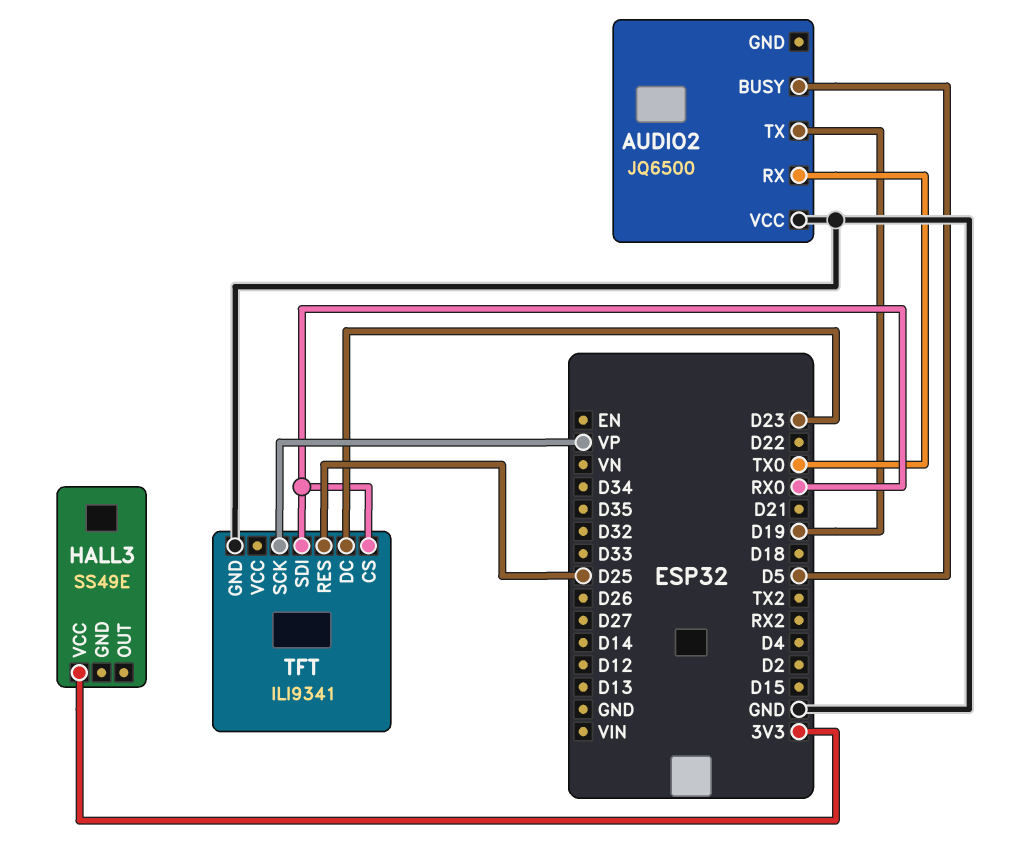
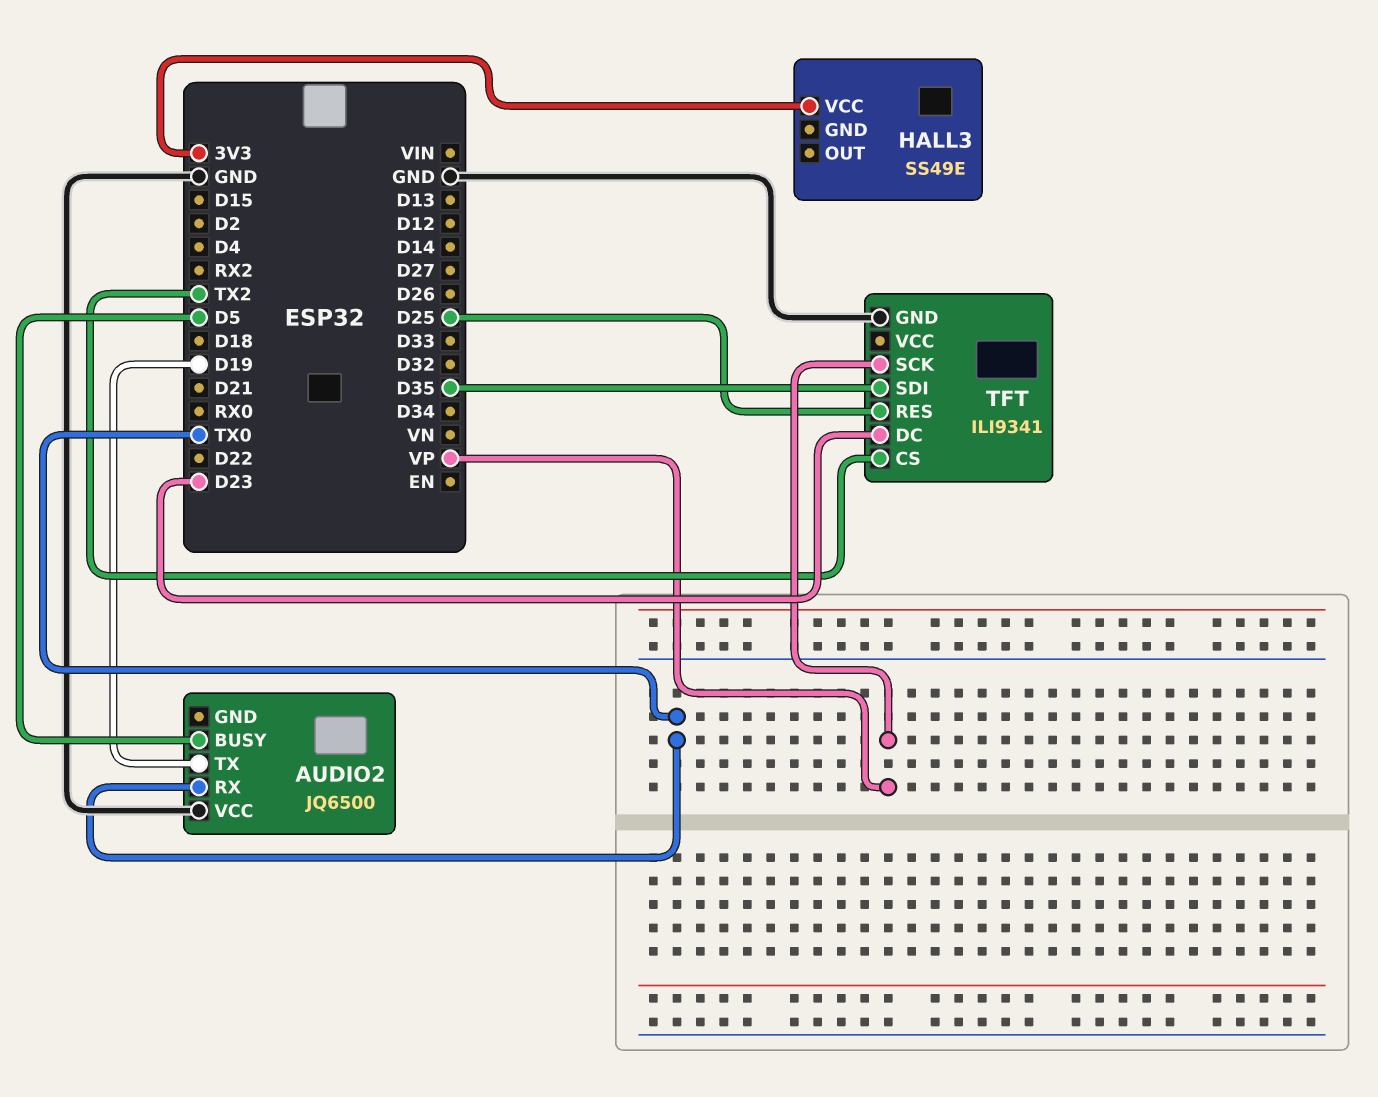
TFT pin CS: RX0 -> TX2
TFT pin SDI: RX0 -> D35

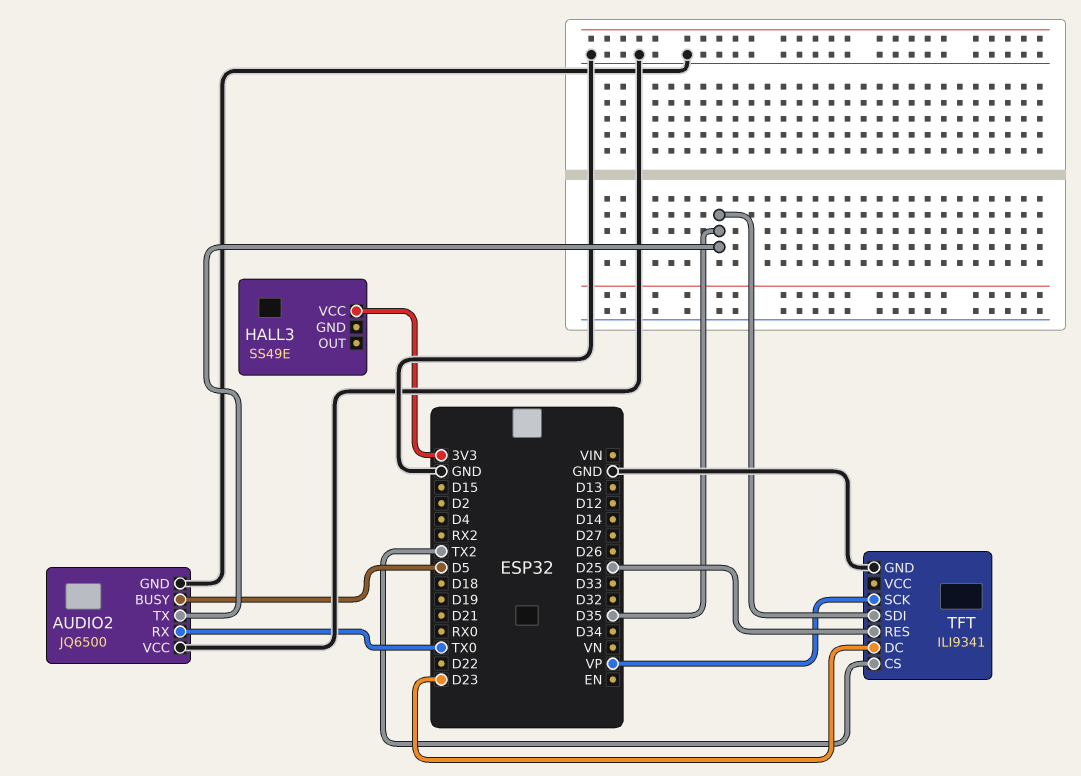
AUDIO2 pin GND: none -> GND
AUDIO2 pin TX: D19 -> D35

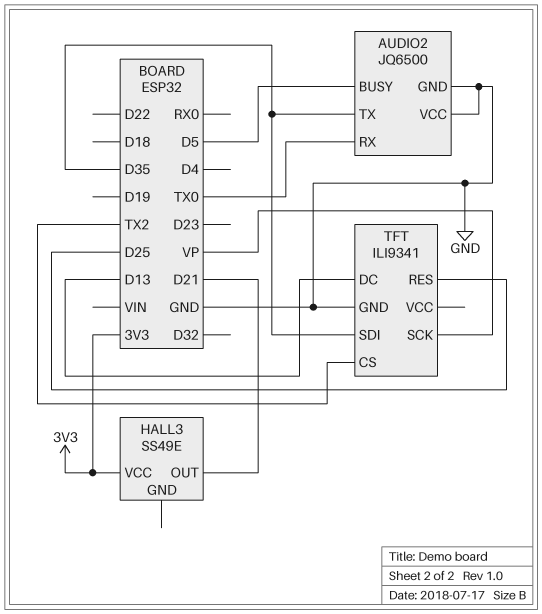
HALL3 pin OUT: none -> D21
TFT pin DC: D23 -> D13

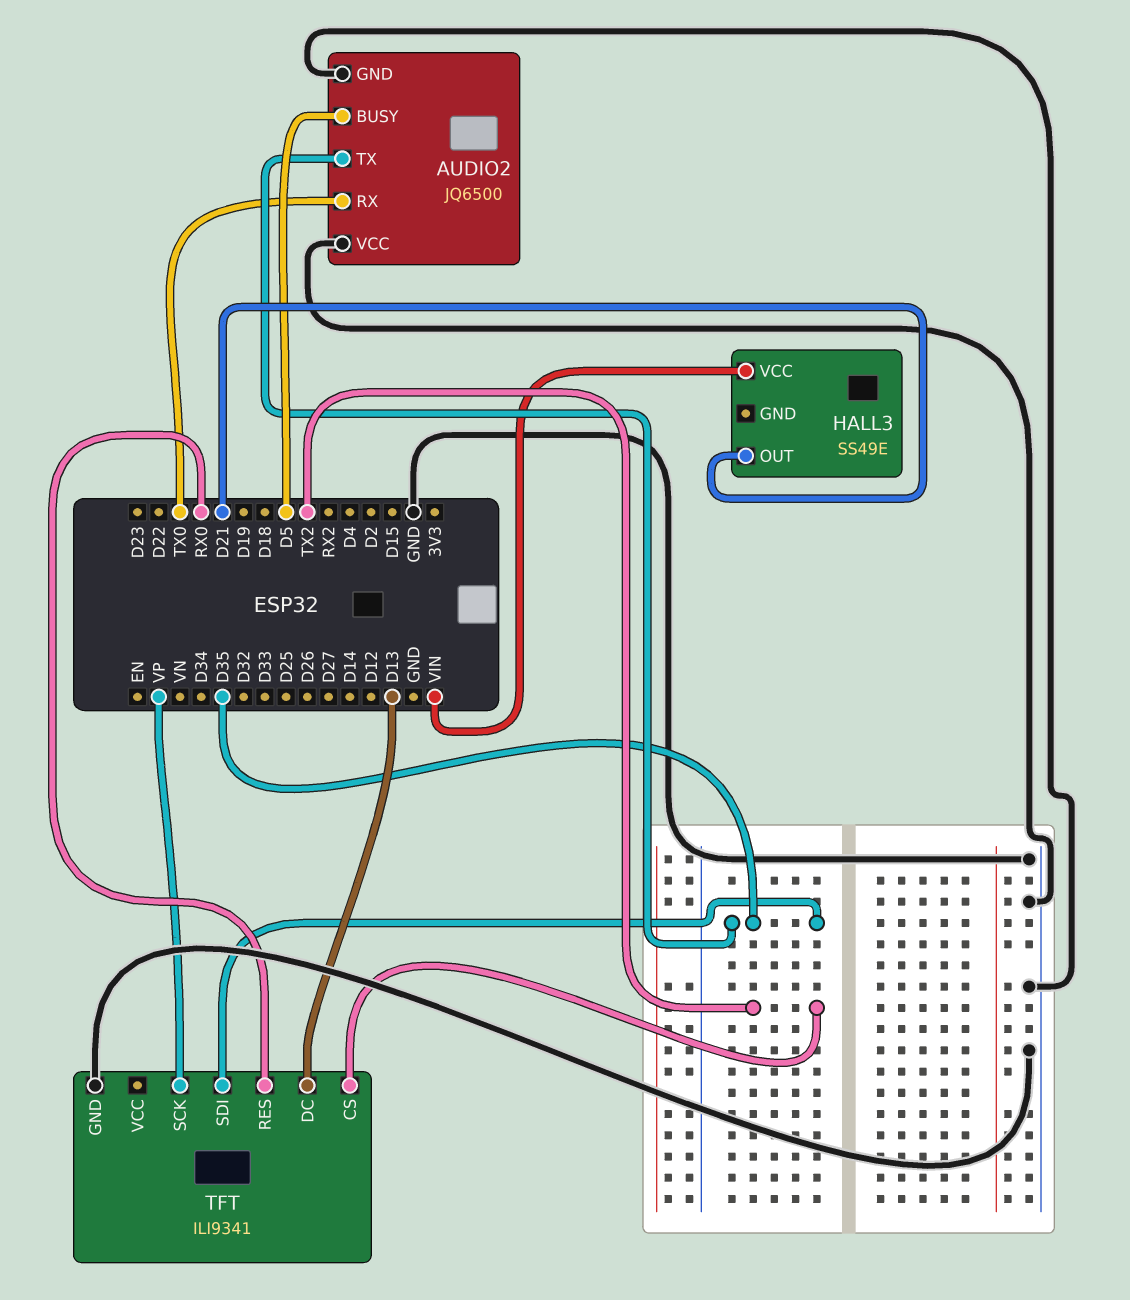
HALL3 pin VCC: 3V3 -> VIN
TFT pin RES: D25 -> RX0

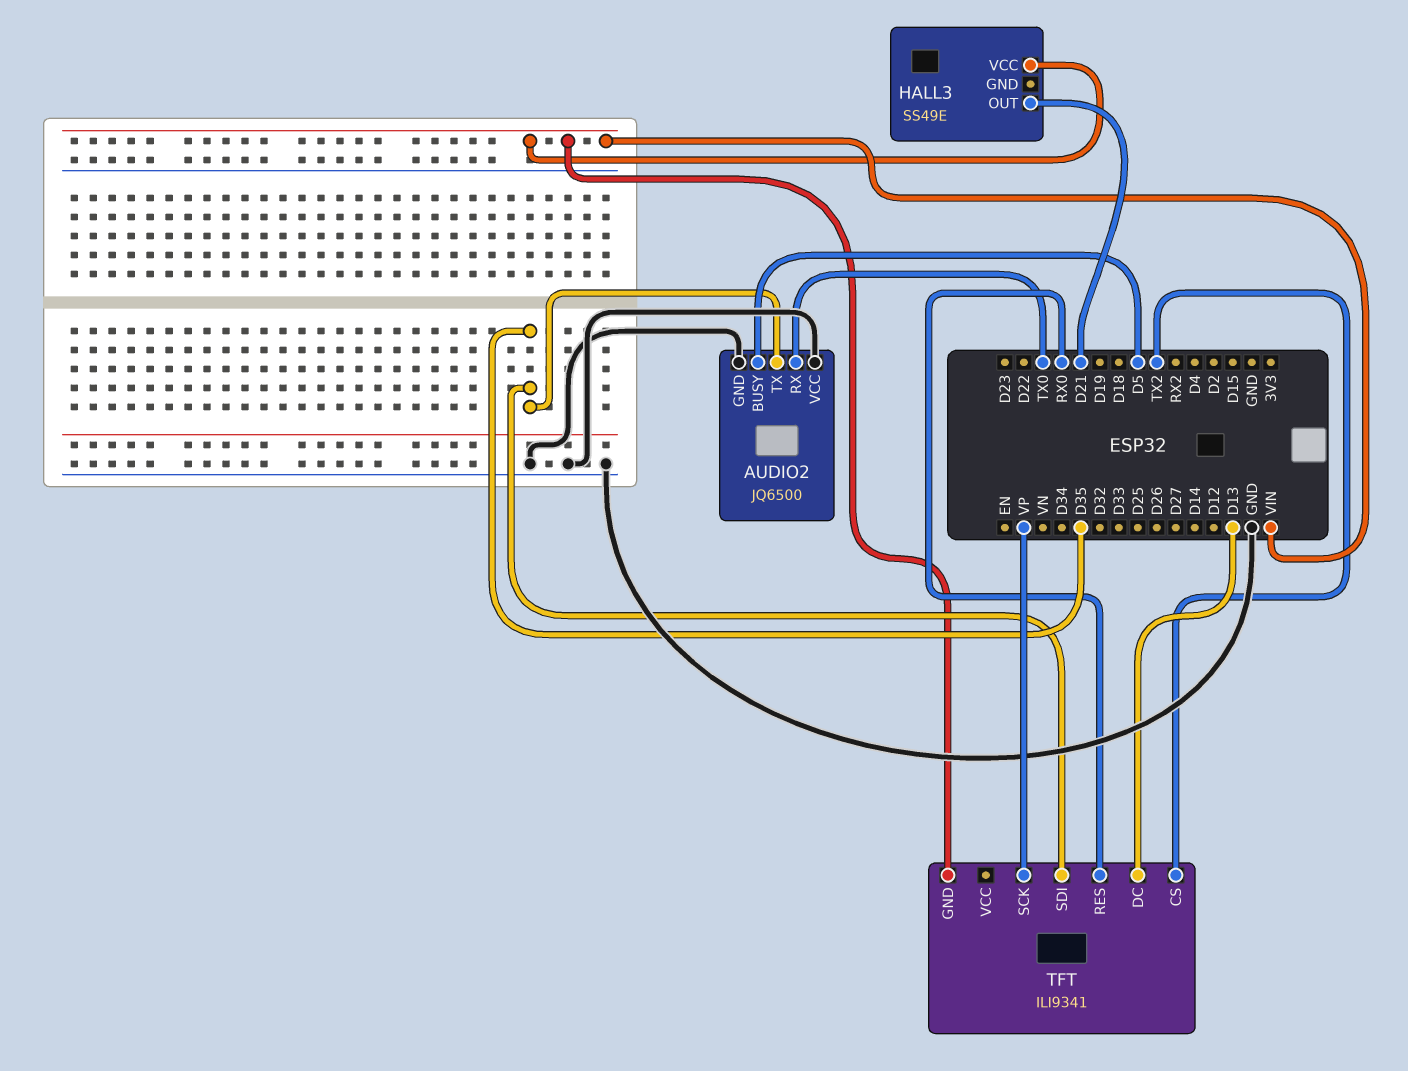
TFT pin GND: GND -> VIN

